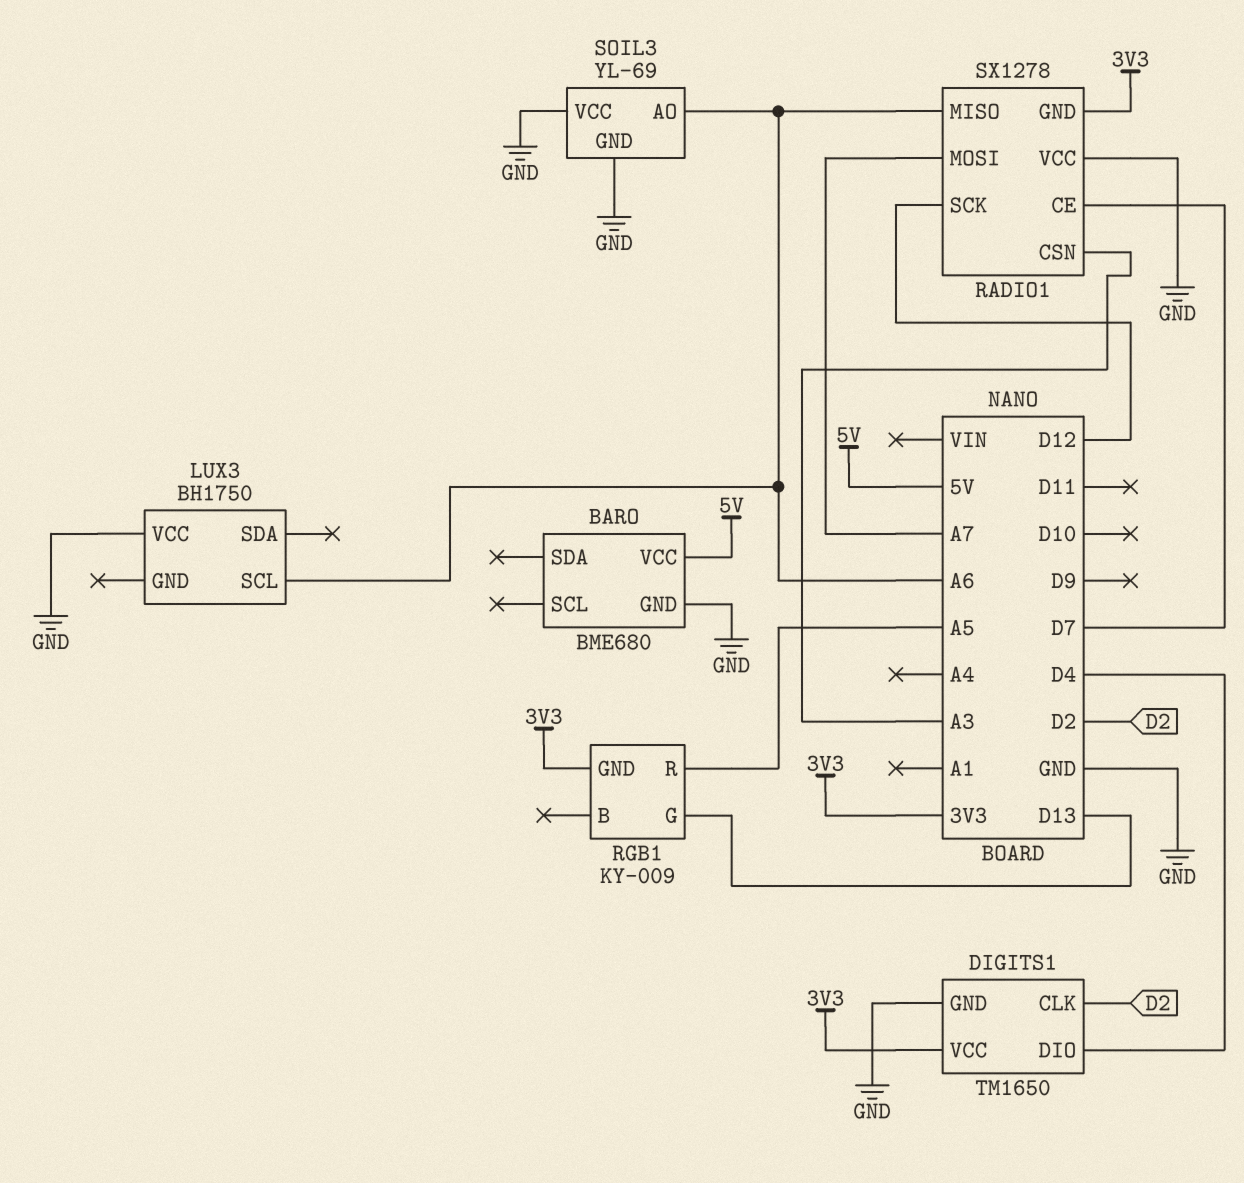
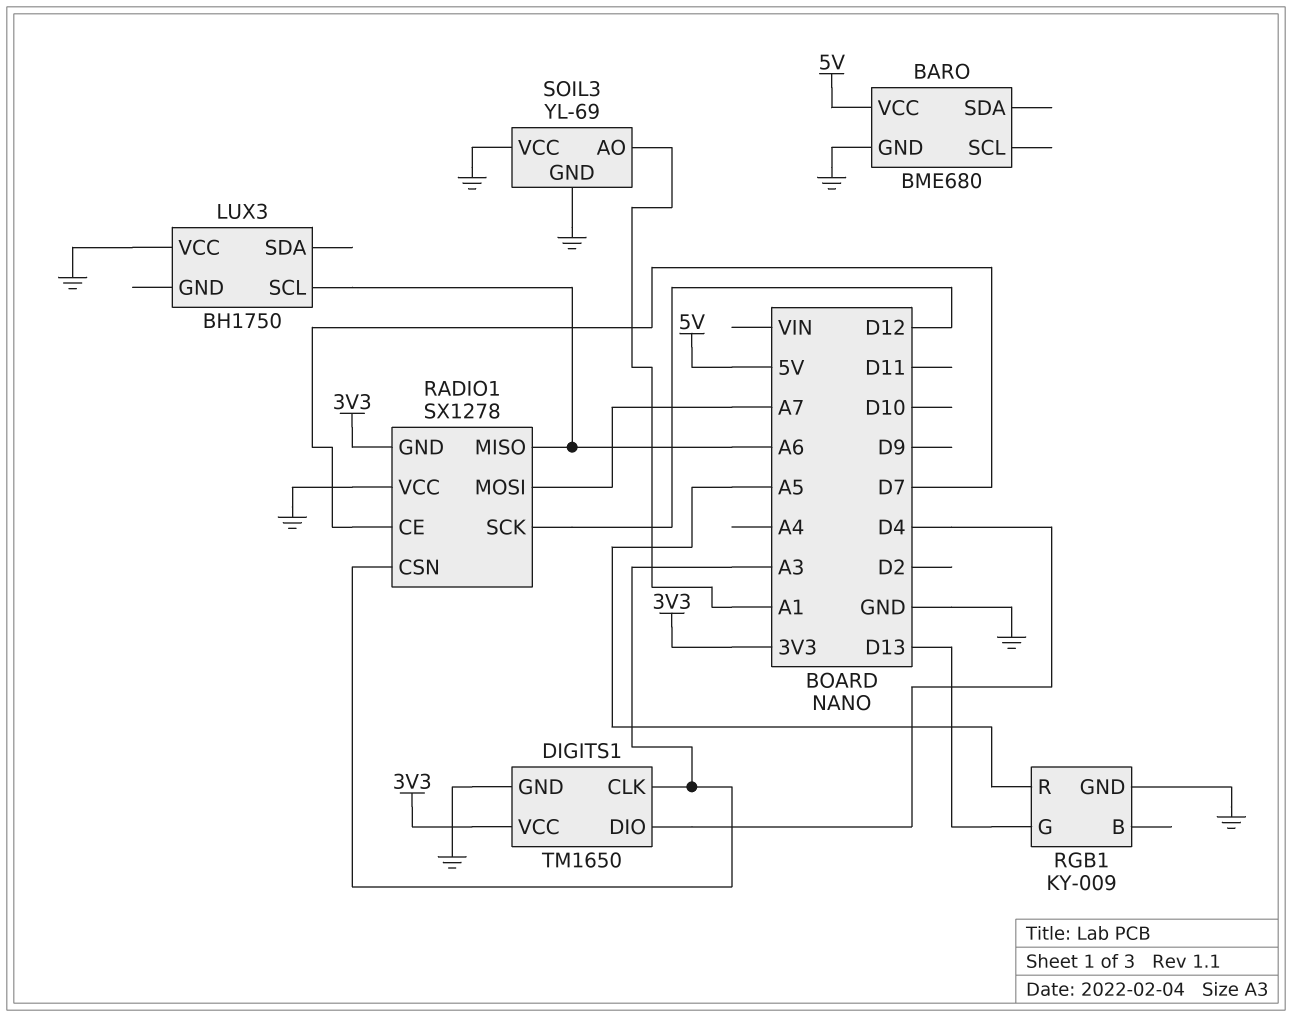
DIGITS1 pin CLK: D2 -> A3
RGB1 pin GND: 3V3 -> GND
SOIL3 pin AO: A6 -> A1

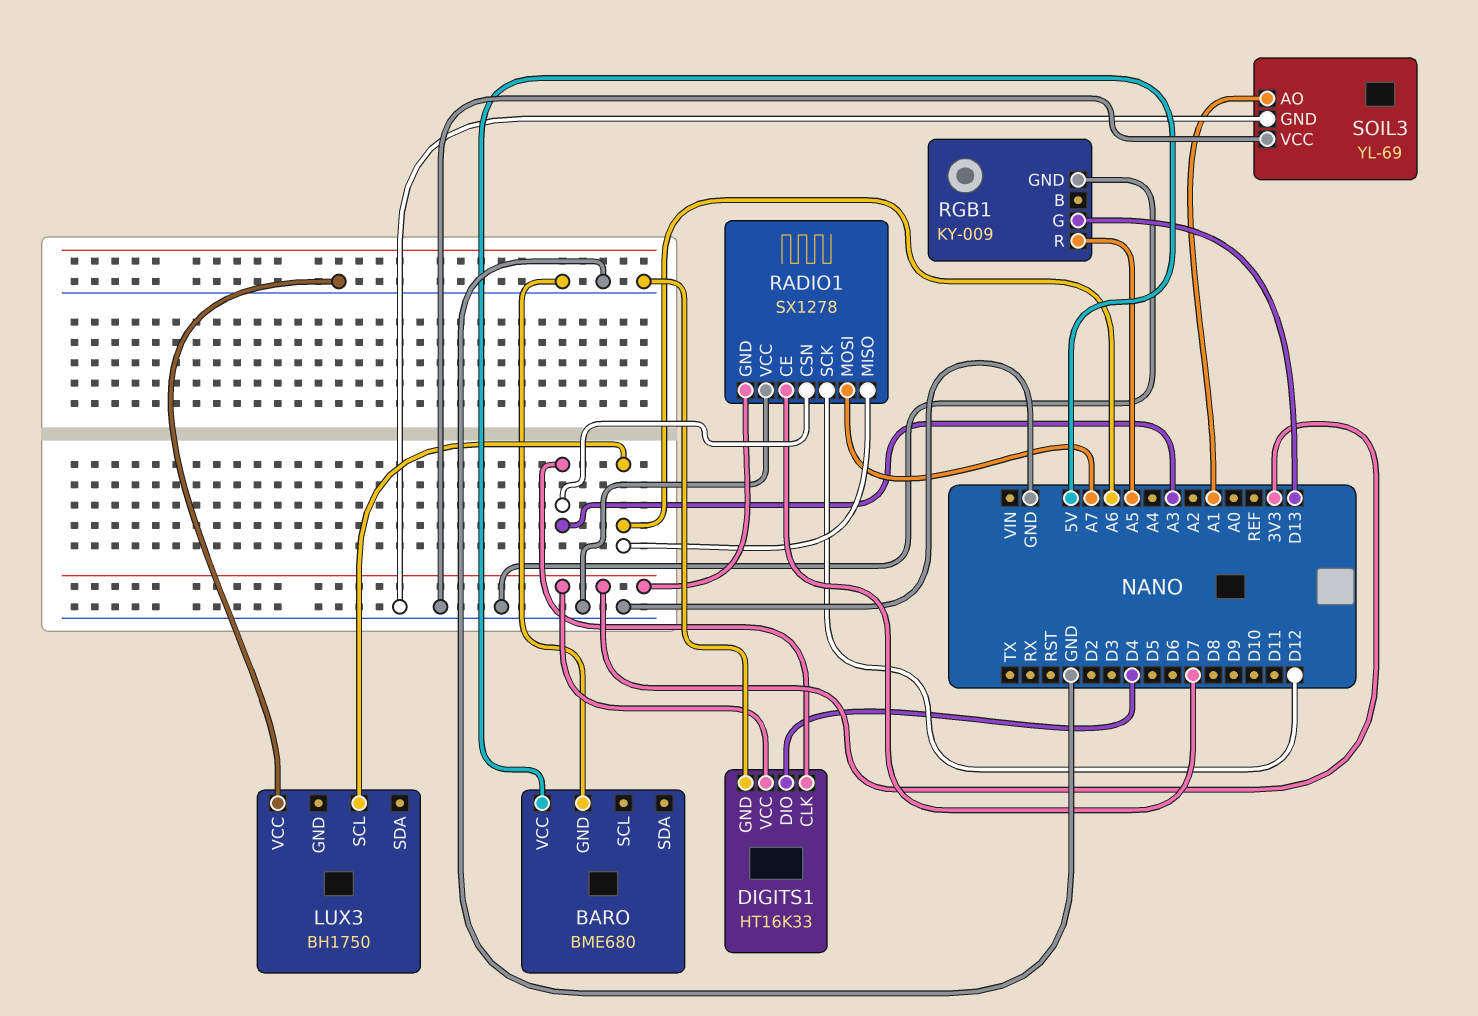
DIGITS1: TM1650 -> HT16K33

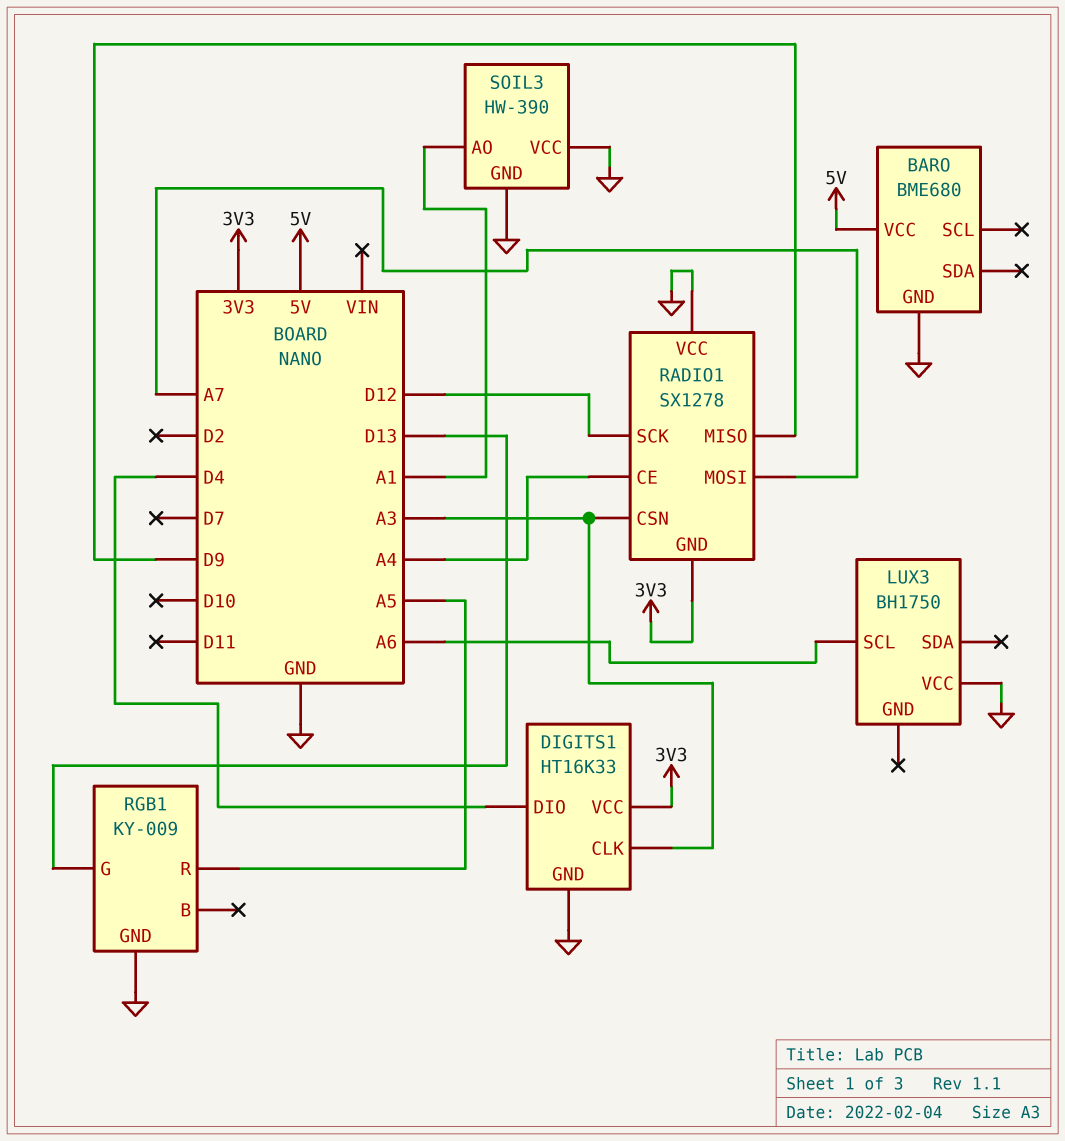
RADIO1 pin CE: D7 -> A4
RADIO1 pin MISO: A6 -> D9
SOIL3: YL-69 -> HW-390

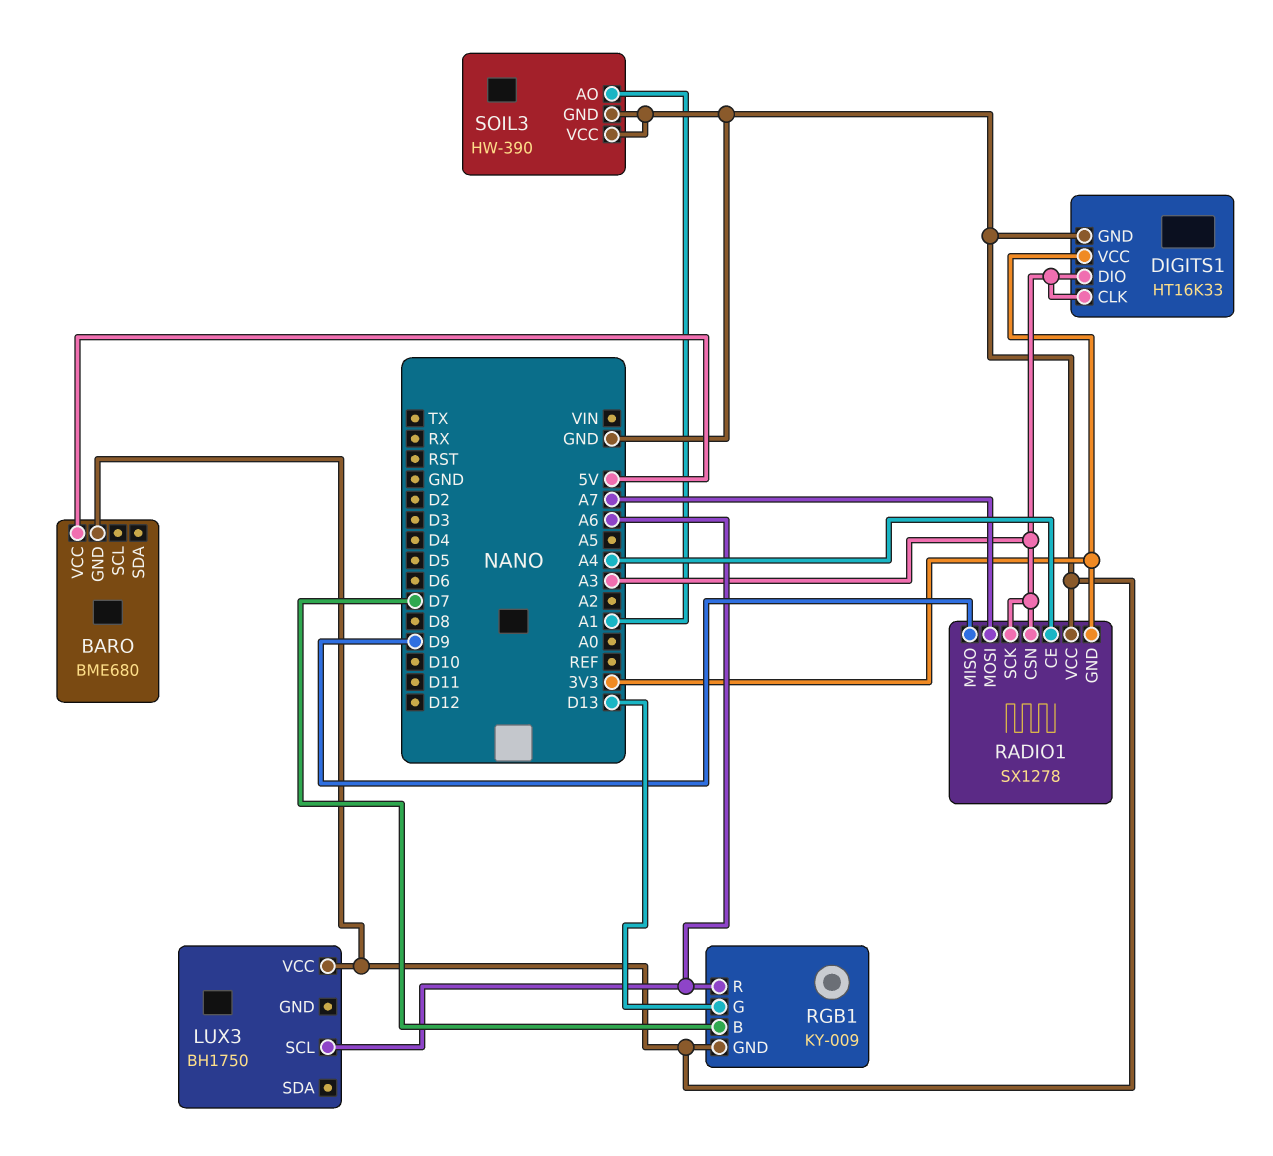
DIGITS1 pin DIO: D4 -> A3
RADIO1 pin SCK: D12 -> A3
RGB1 pin B: none -> D7
RGB1 pin R: A5 -> A6

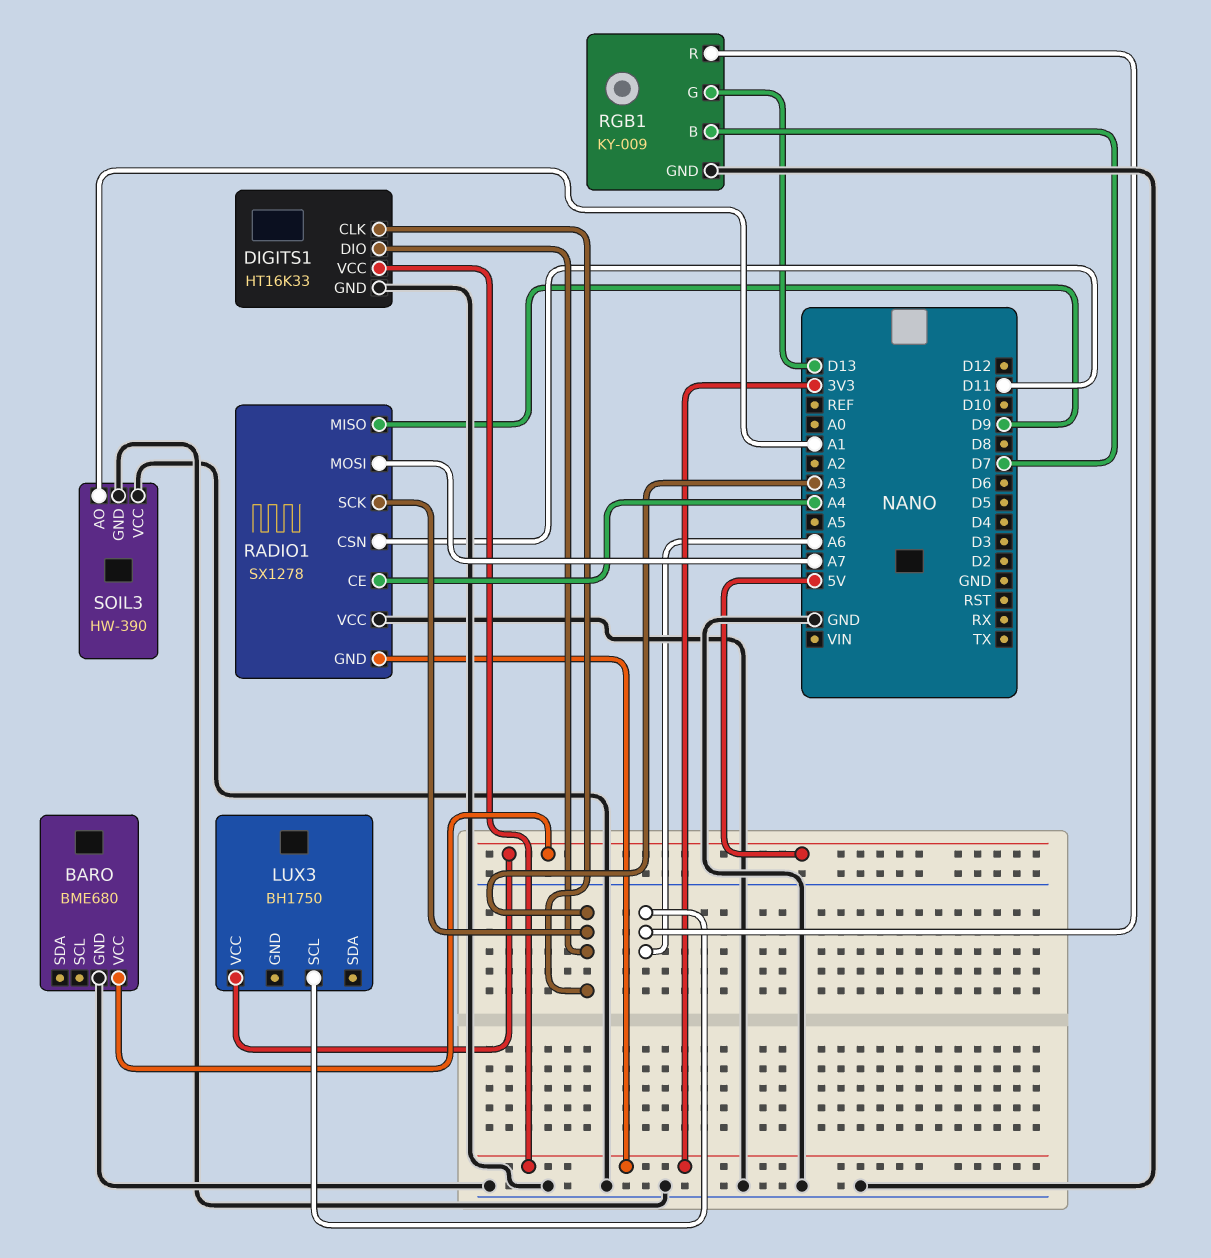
LUX3 pin VCC: GND -> 5V
RADIO1 pin CSN: A3 -> D11

